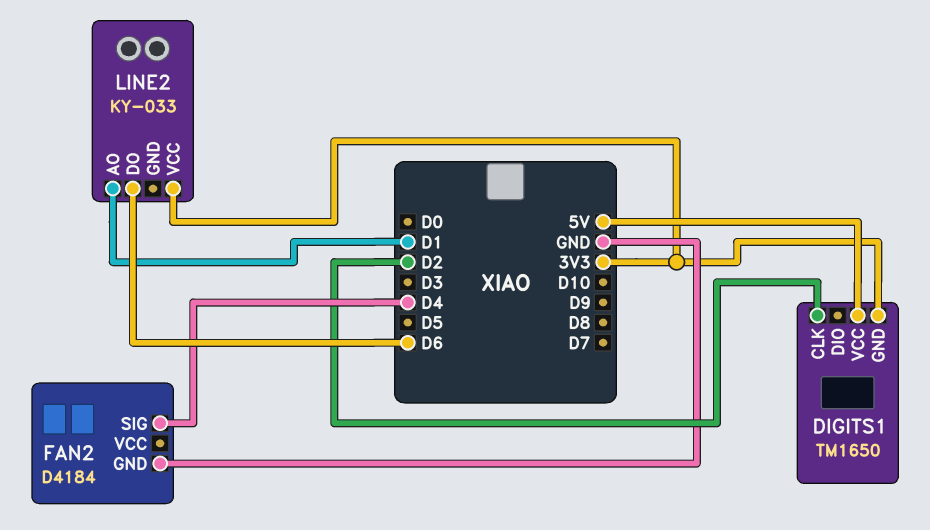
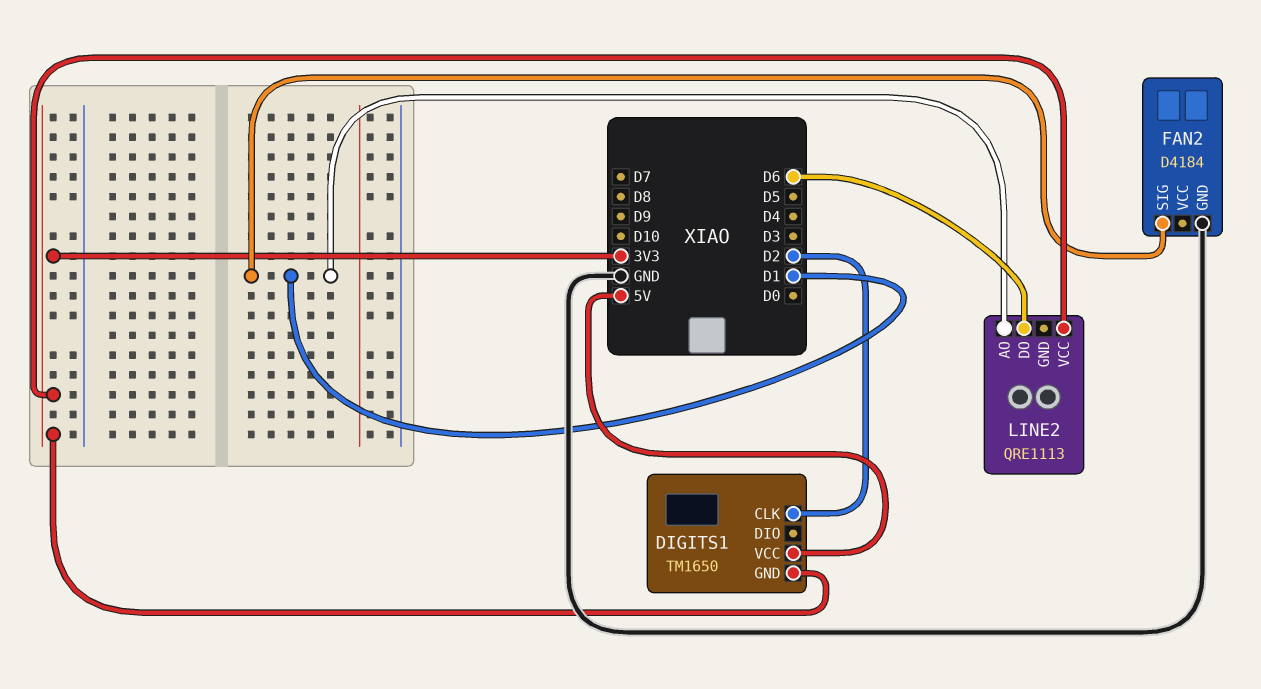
FAN2 pin SIG: D4 -> D1
LINE2: KY-033 -> QRE1113

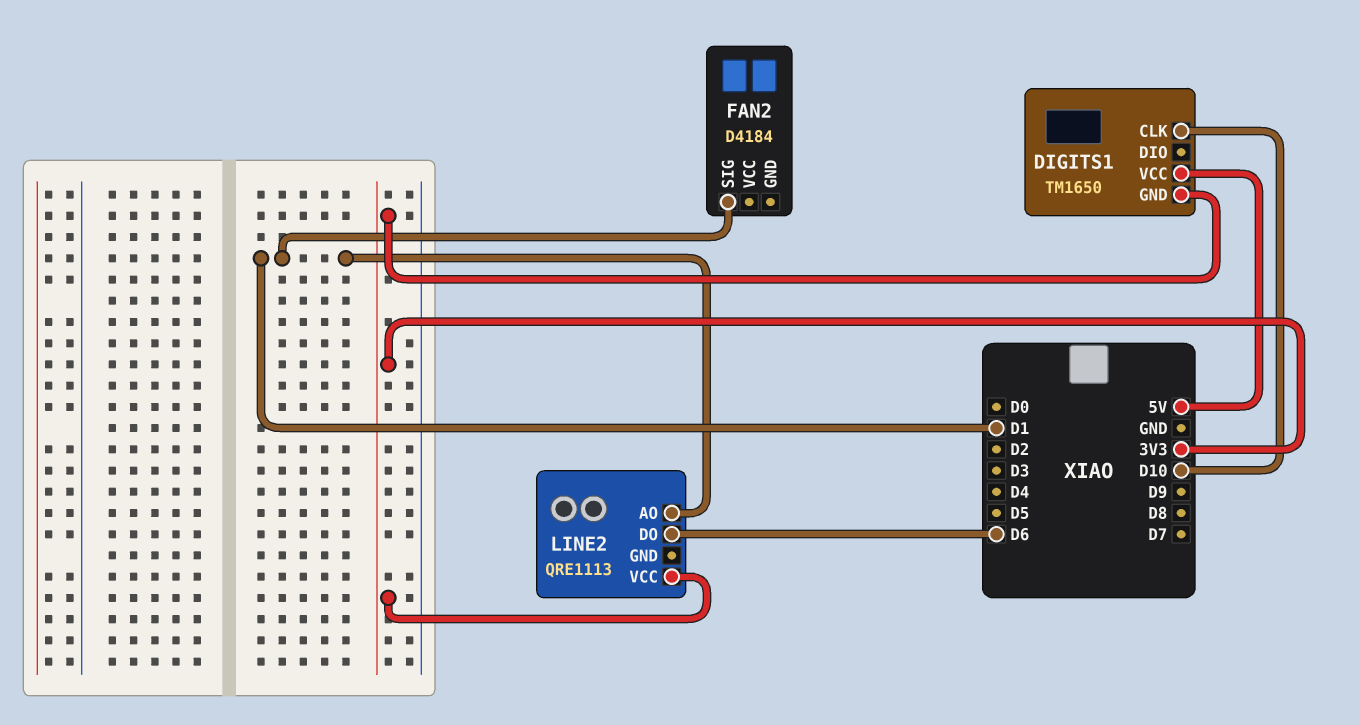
DIGITS1 pin CLK: D2 -> D10
FAN2 pin GND: GND -> none

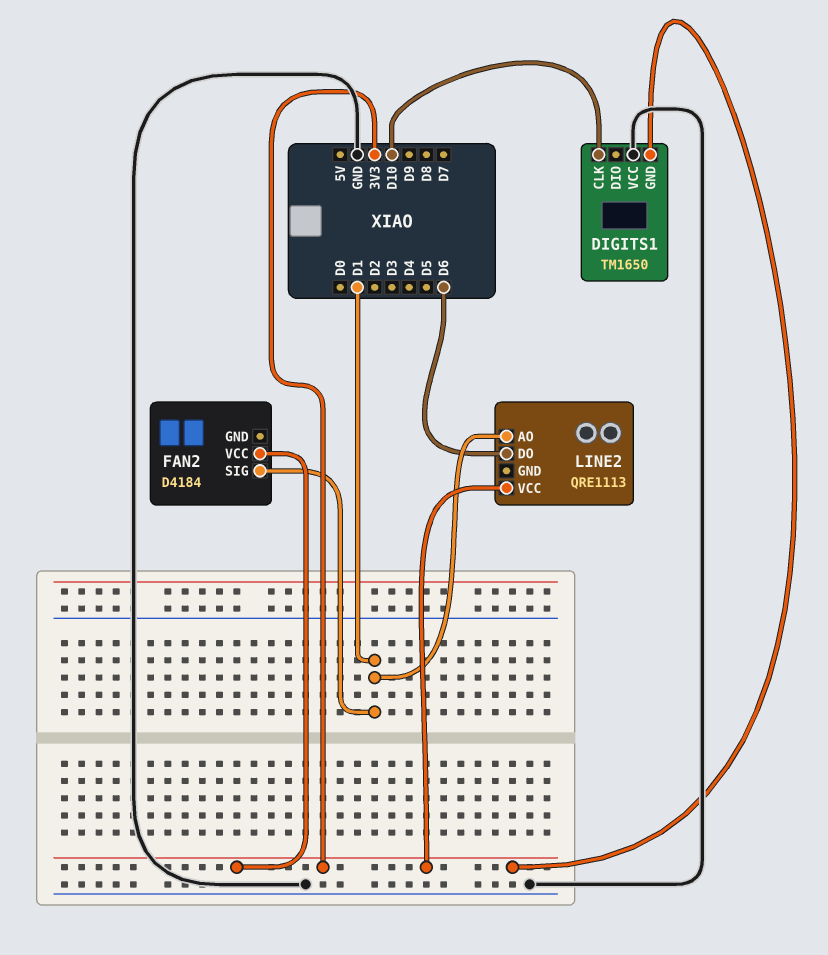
DIGITS1 pin VCC: 5V -> GND
FAN2 pin VCC: none -> 3V3

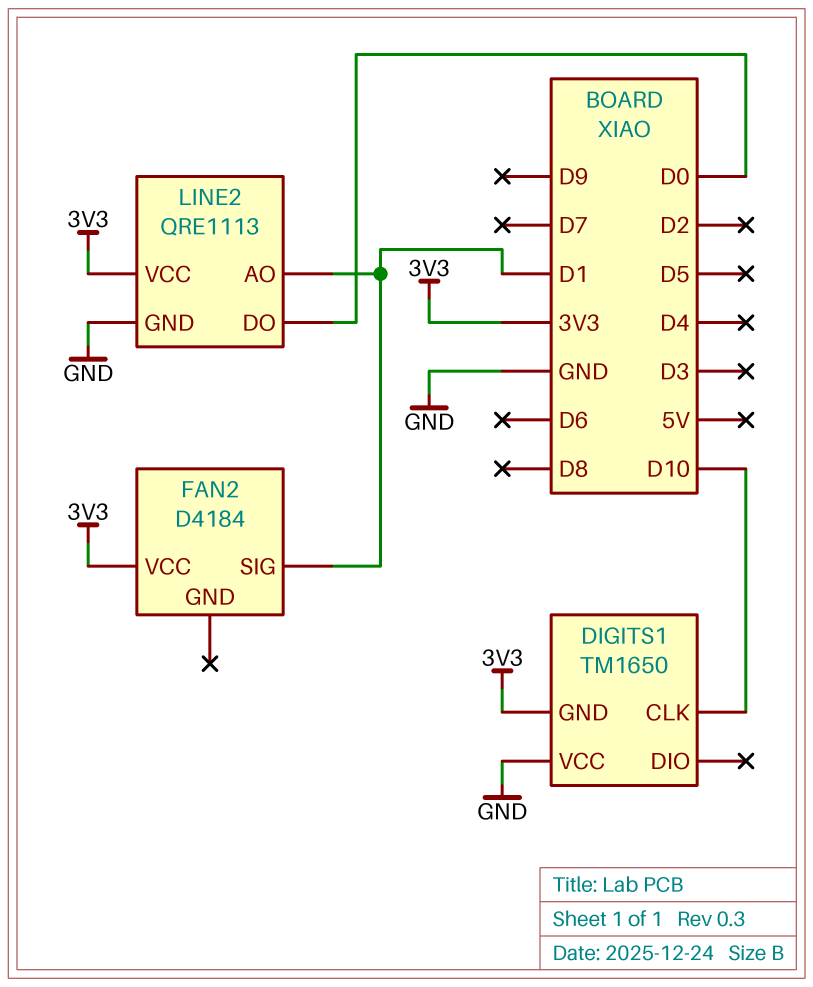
LINE2 pin DO: D6 -> D0
LINE2 pin GND: none -> GND

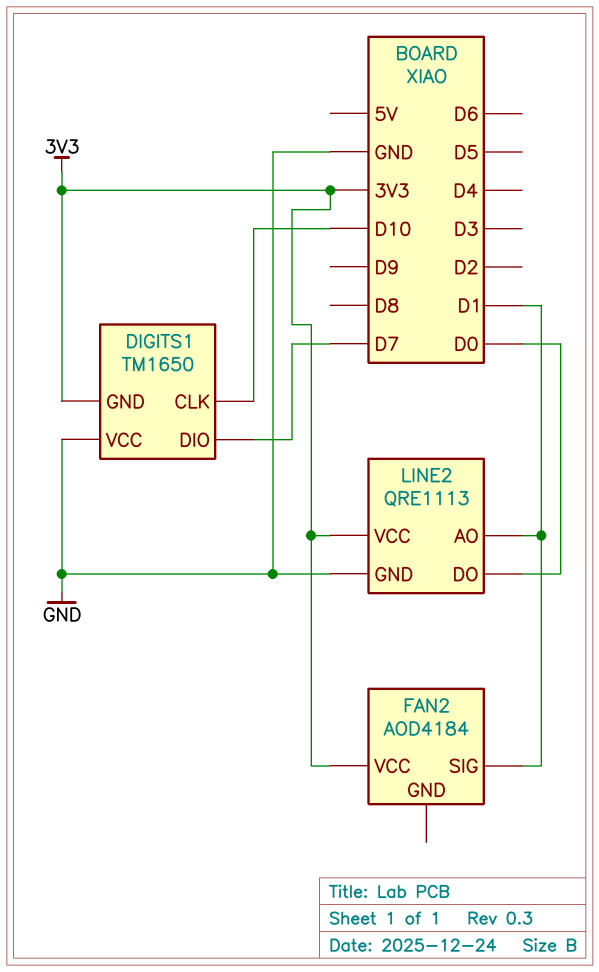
DIGITS1 pin DIO: none -> D7
FAN2: D4184 -> AOD4184

